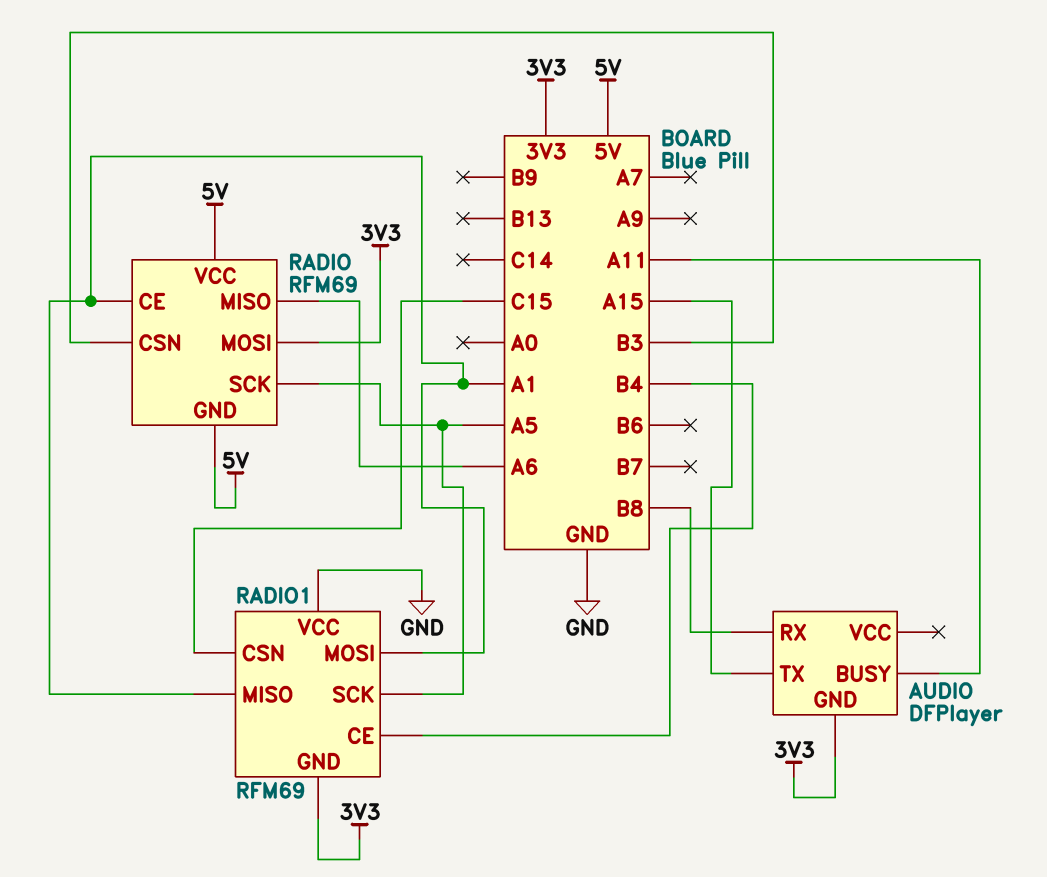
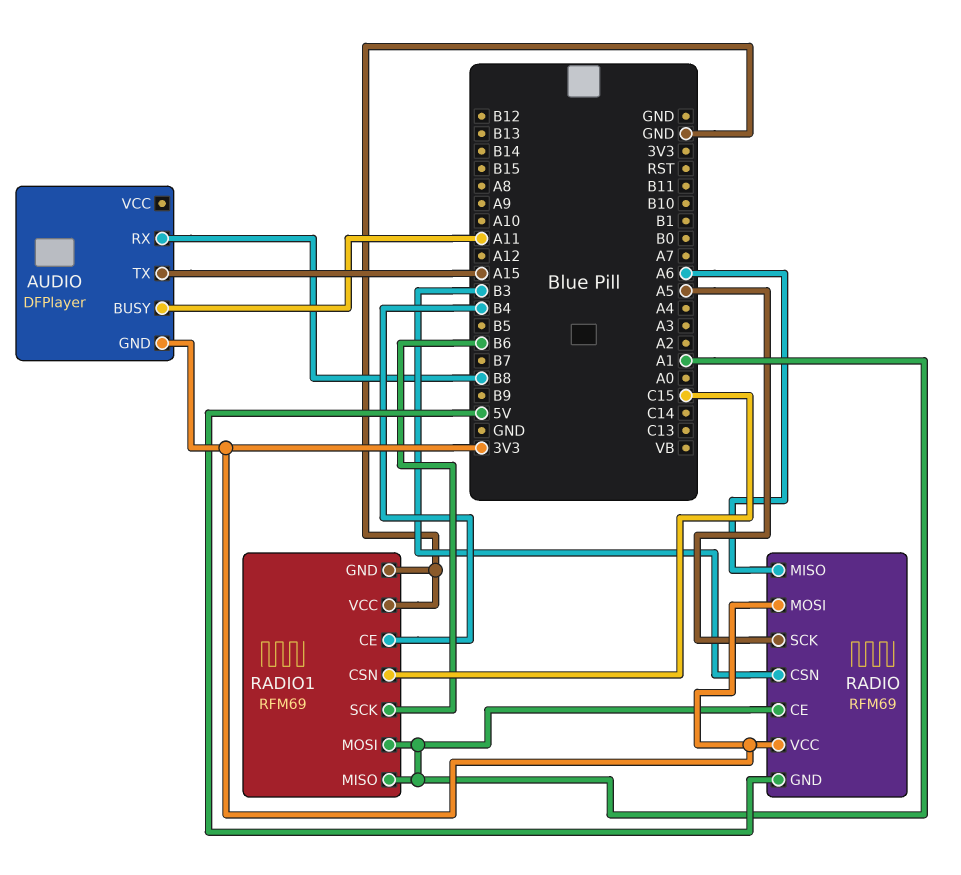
RADIO pin VCC: 5V -> 3V3
RADIO1 pin GND: 3V3 -> GND
RADIO1 pin SCK: A5 -> B6

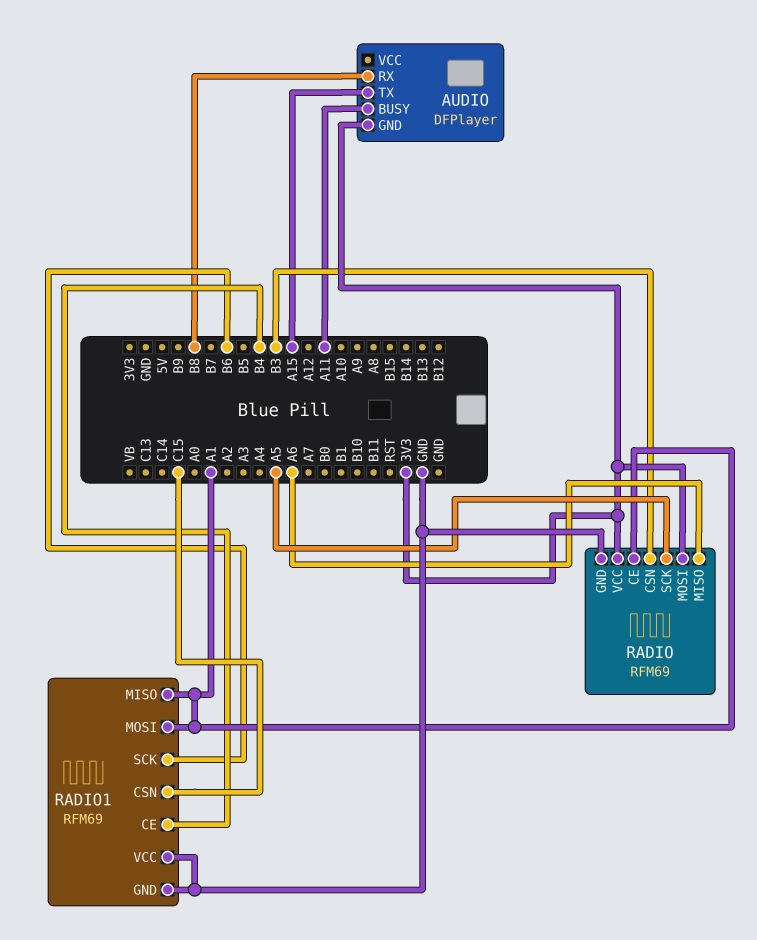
RADIO pin GND: 5V -> GND

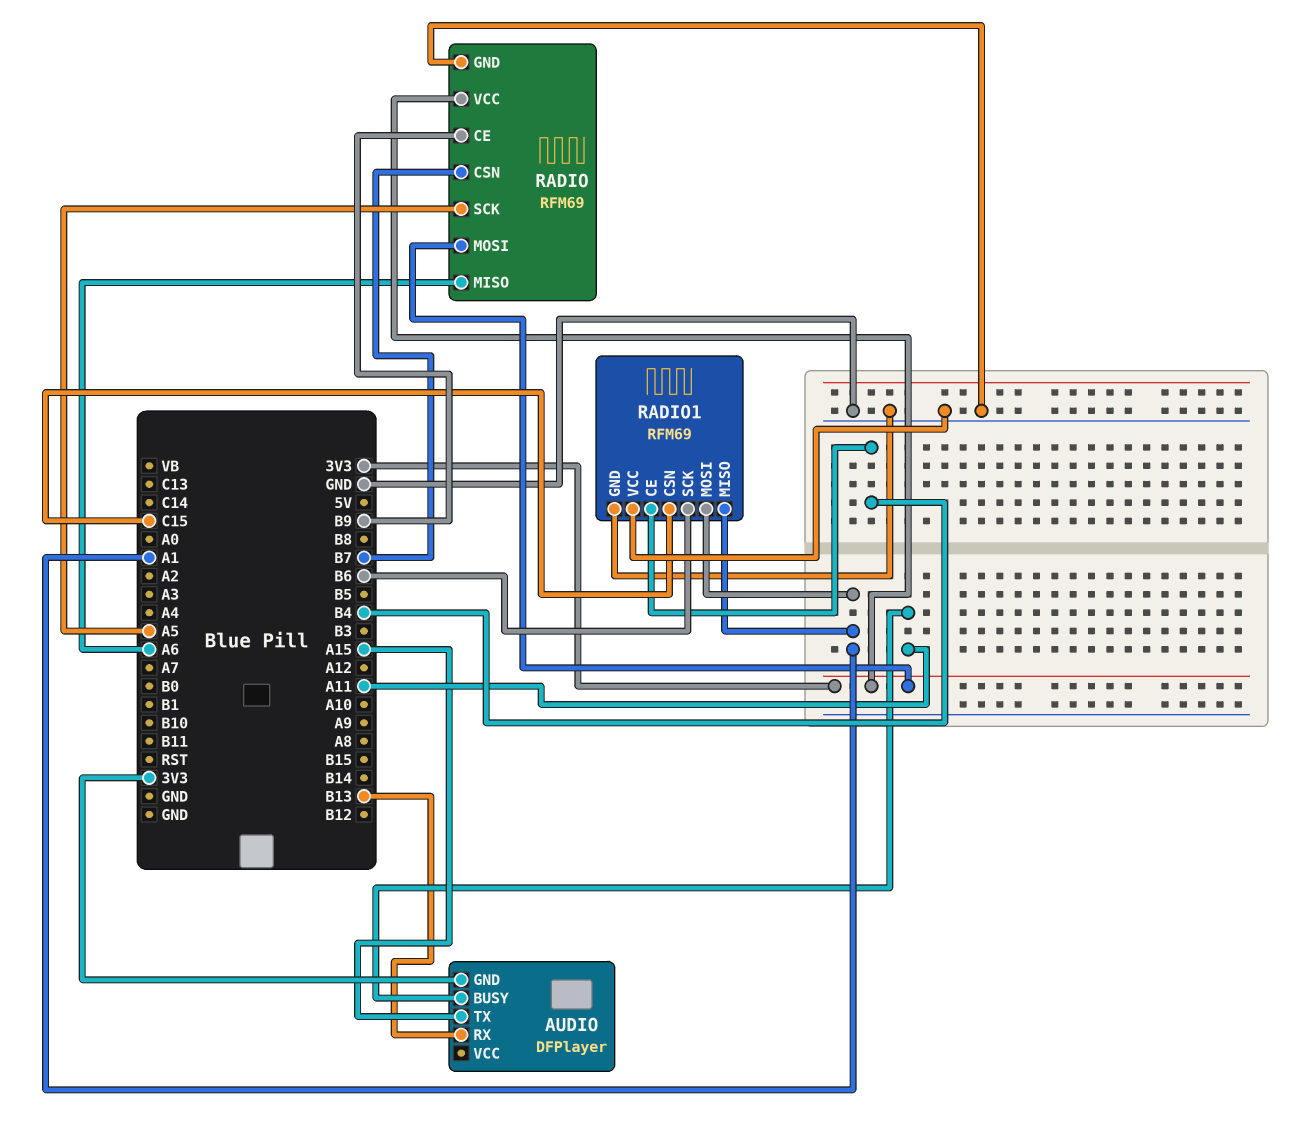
AUDIO pin RX: B8 -> B13
RADIO pin CE: A1 -> B9
RADIO pin CSN: B3 -> B7

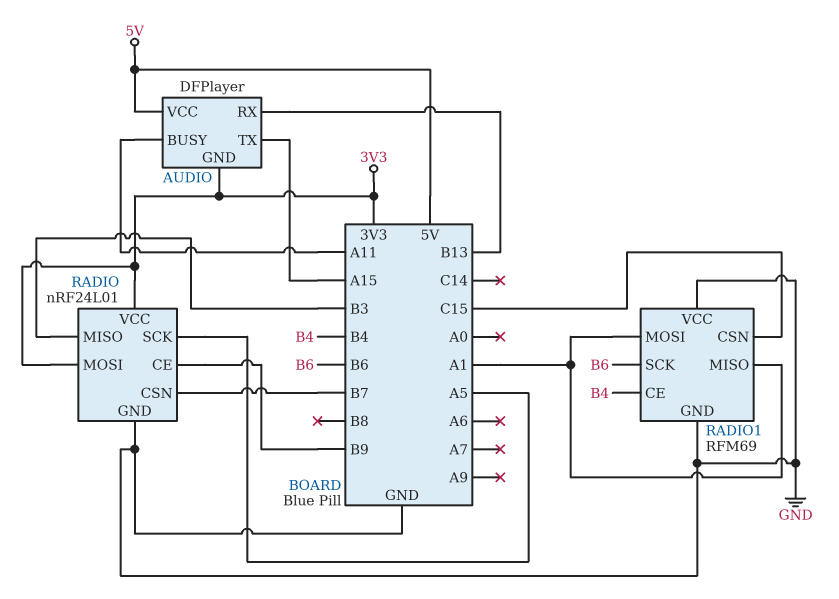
AUDIO pin VCC: none -> 5V
RADIO: RFM69 -> nRF24L01
RADIO pin MISO: A6 -> B3

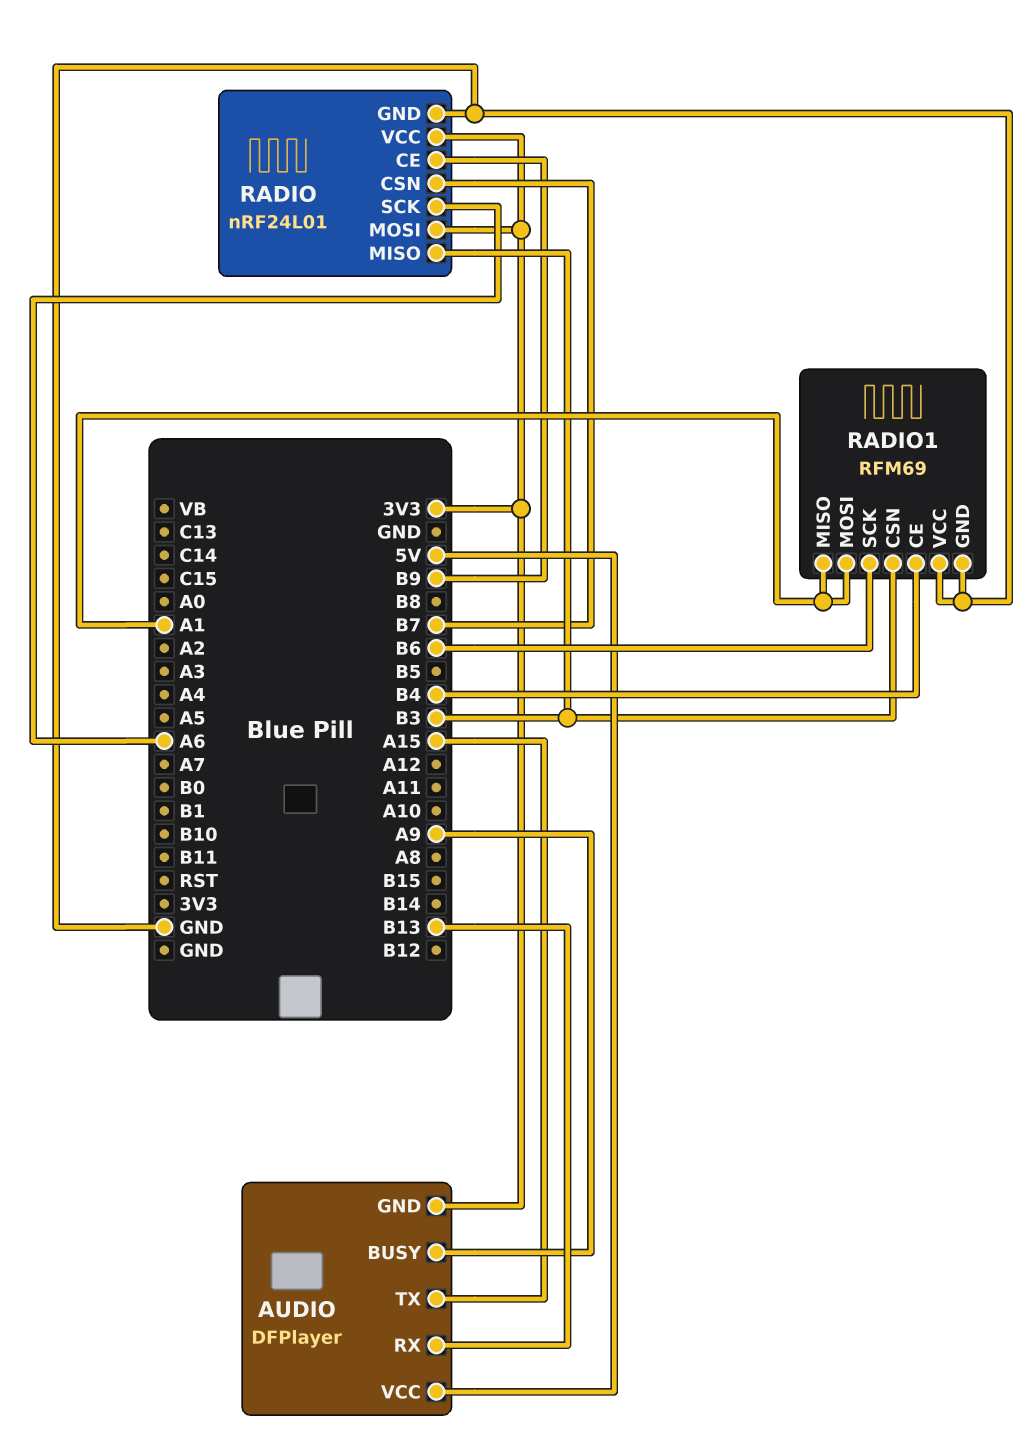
AUDIO pin BUSY: A11 -> A9
RADIO pin SCK: A5 -> A6
RADIO1 pin CSN: C15 -> B3

